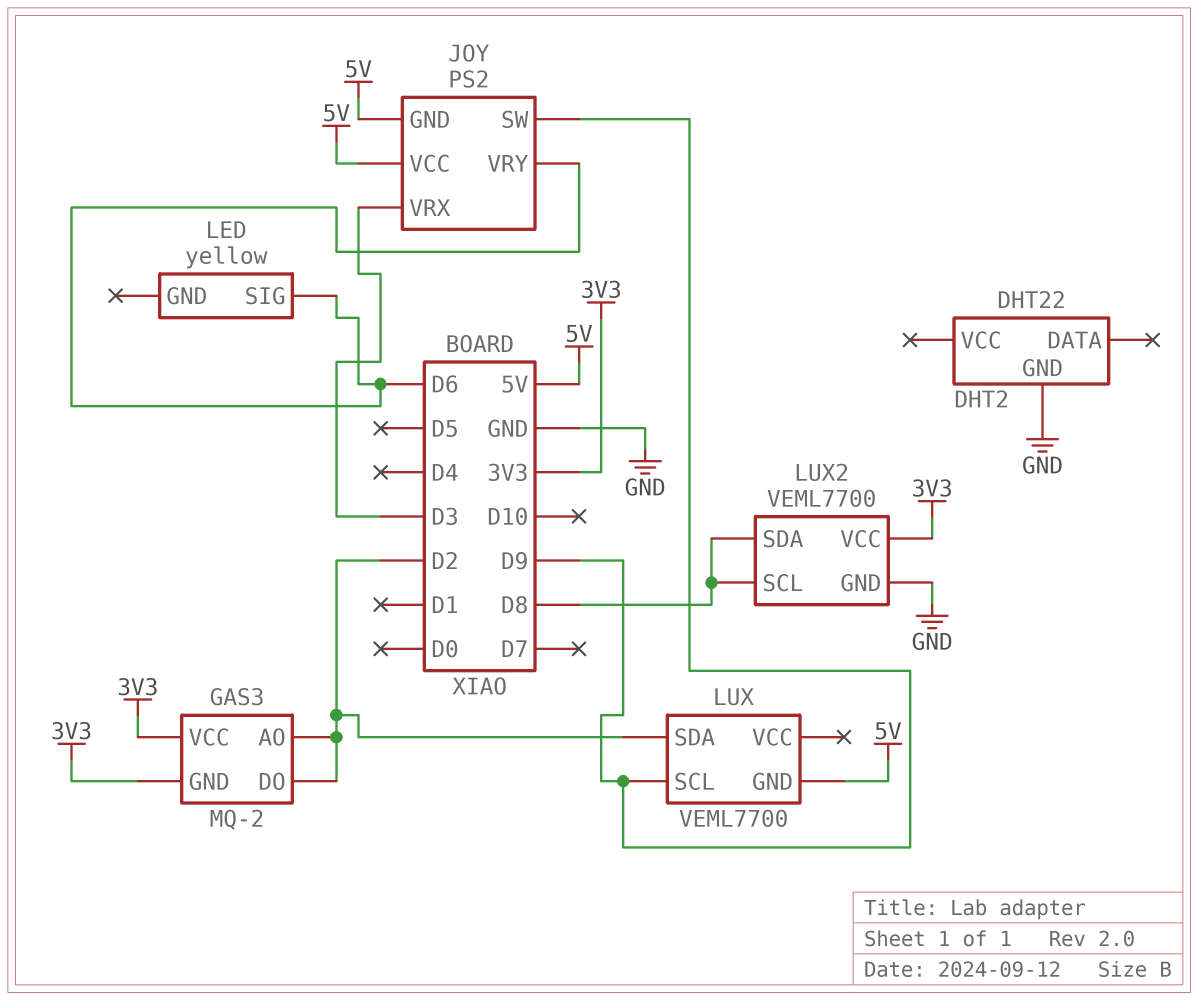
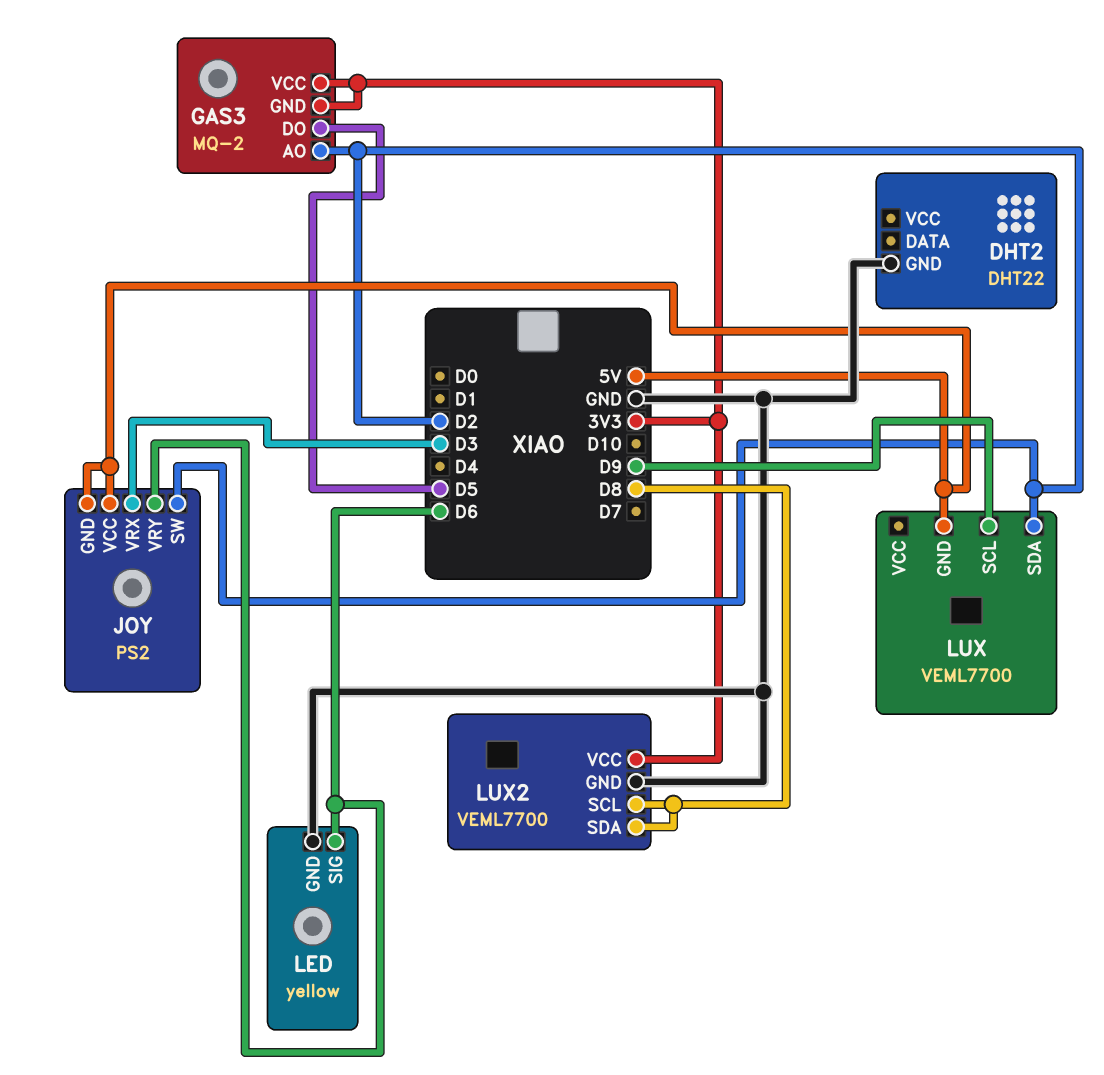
GAS3 pin DO: D2 -> D5
JOY pin SW: D9 -> D2
LED pin GND: none -> GND

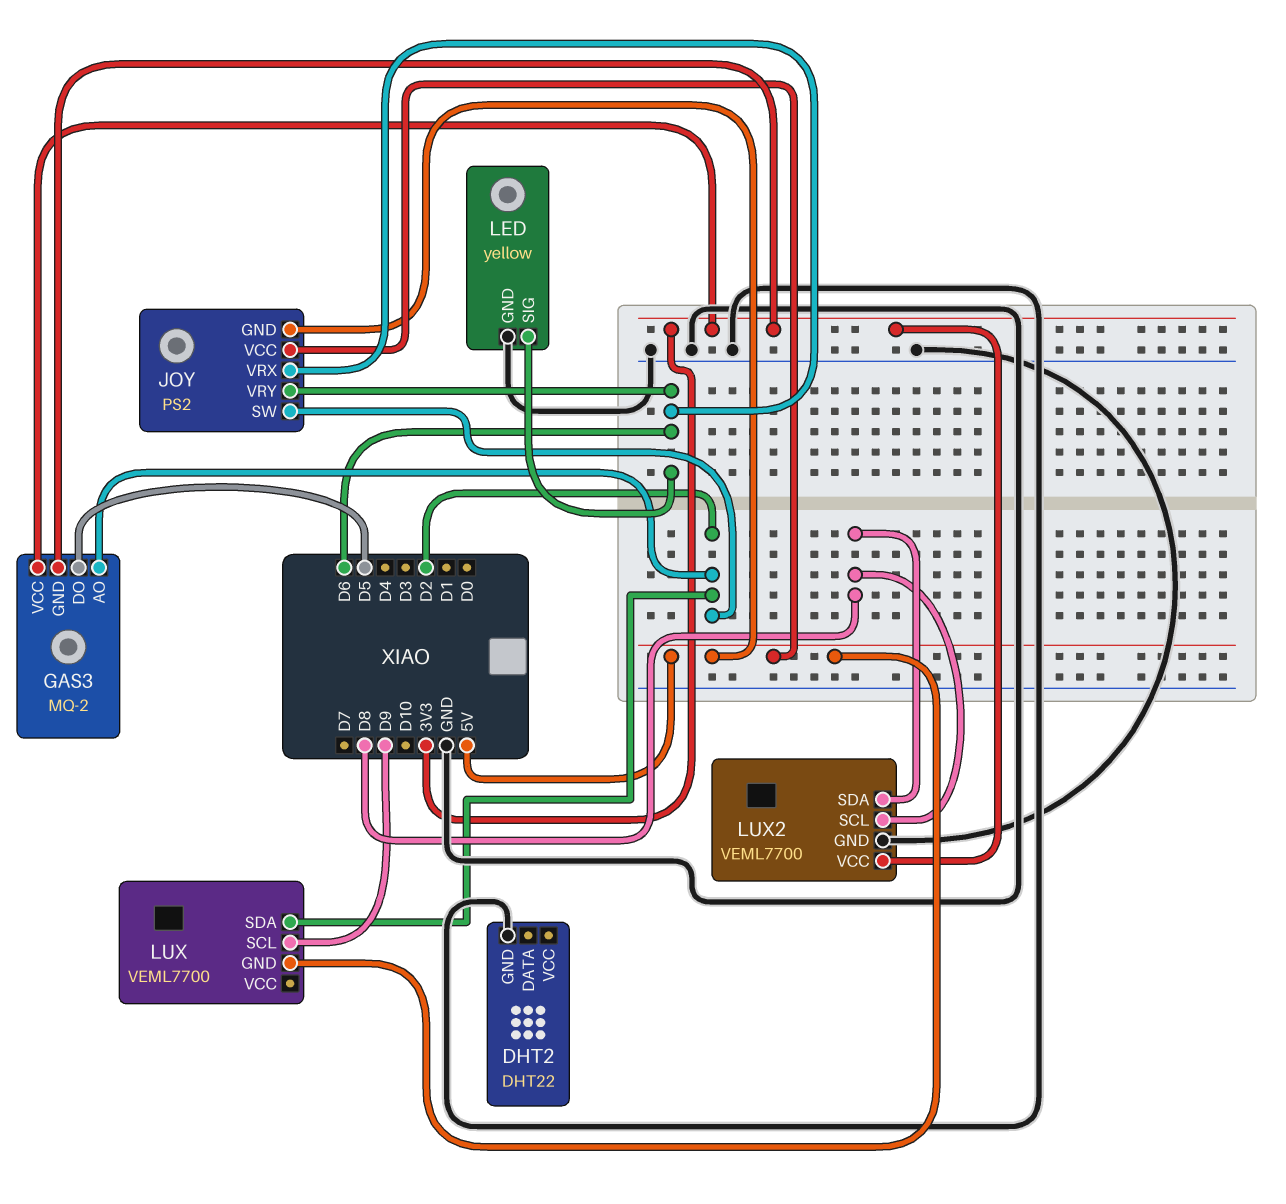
JOY pin VRX: D3 -> D6

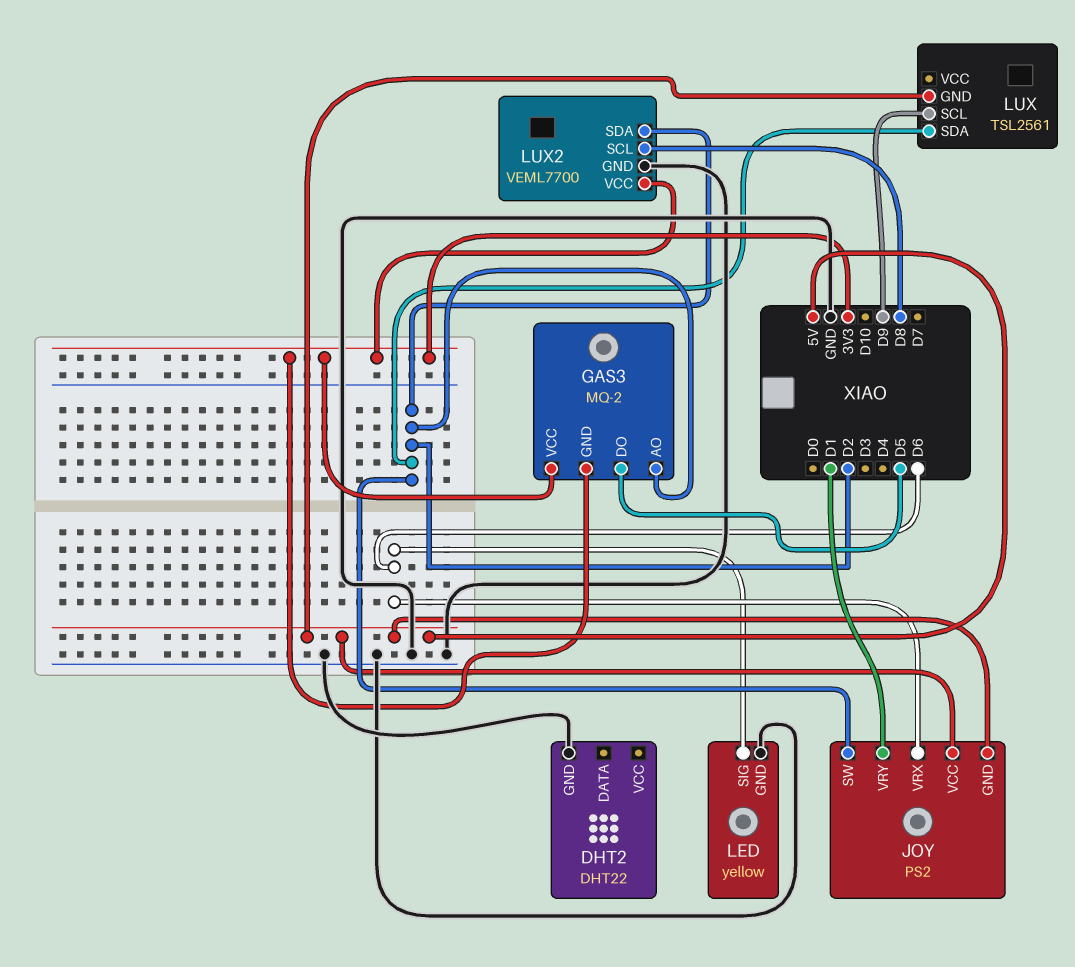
JOY pin VRY: D6 -> D1
LUX: VEML7700 -> TSL2561
LUX2 pin SDA: D8 -> D2

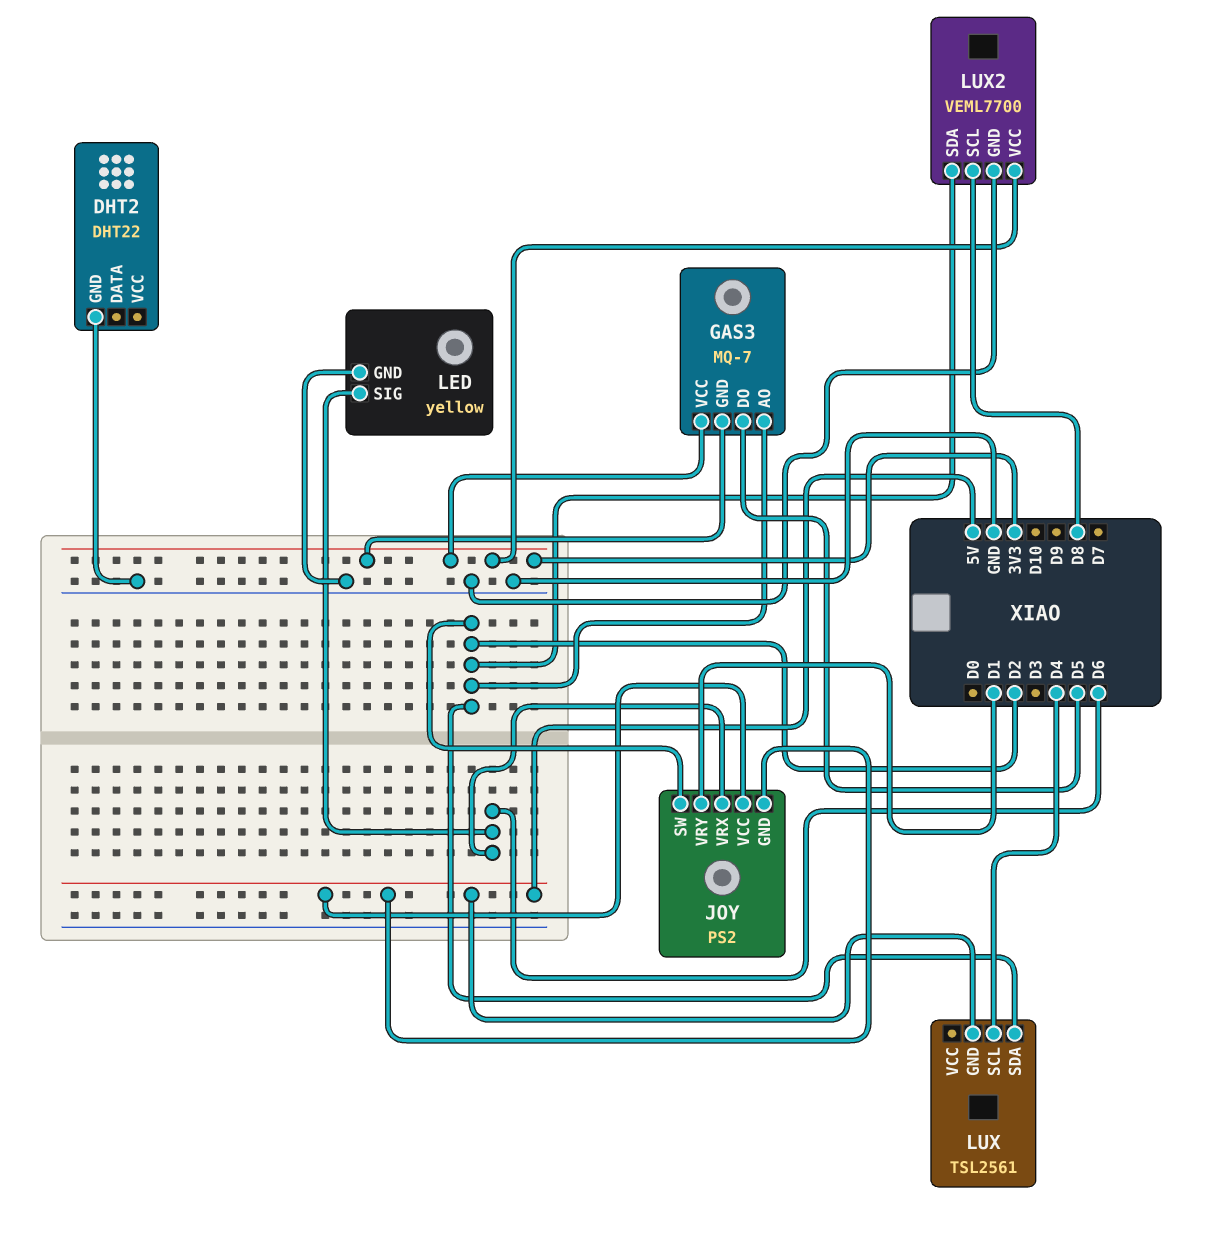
GAS3: MQ-2 -> MQ-7
LUX pin SCL: D9 -> D4

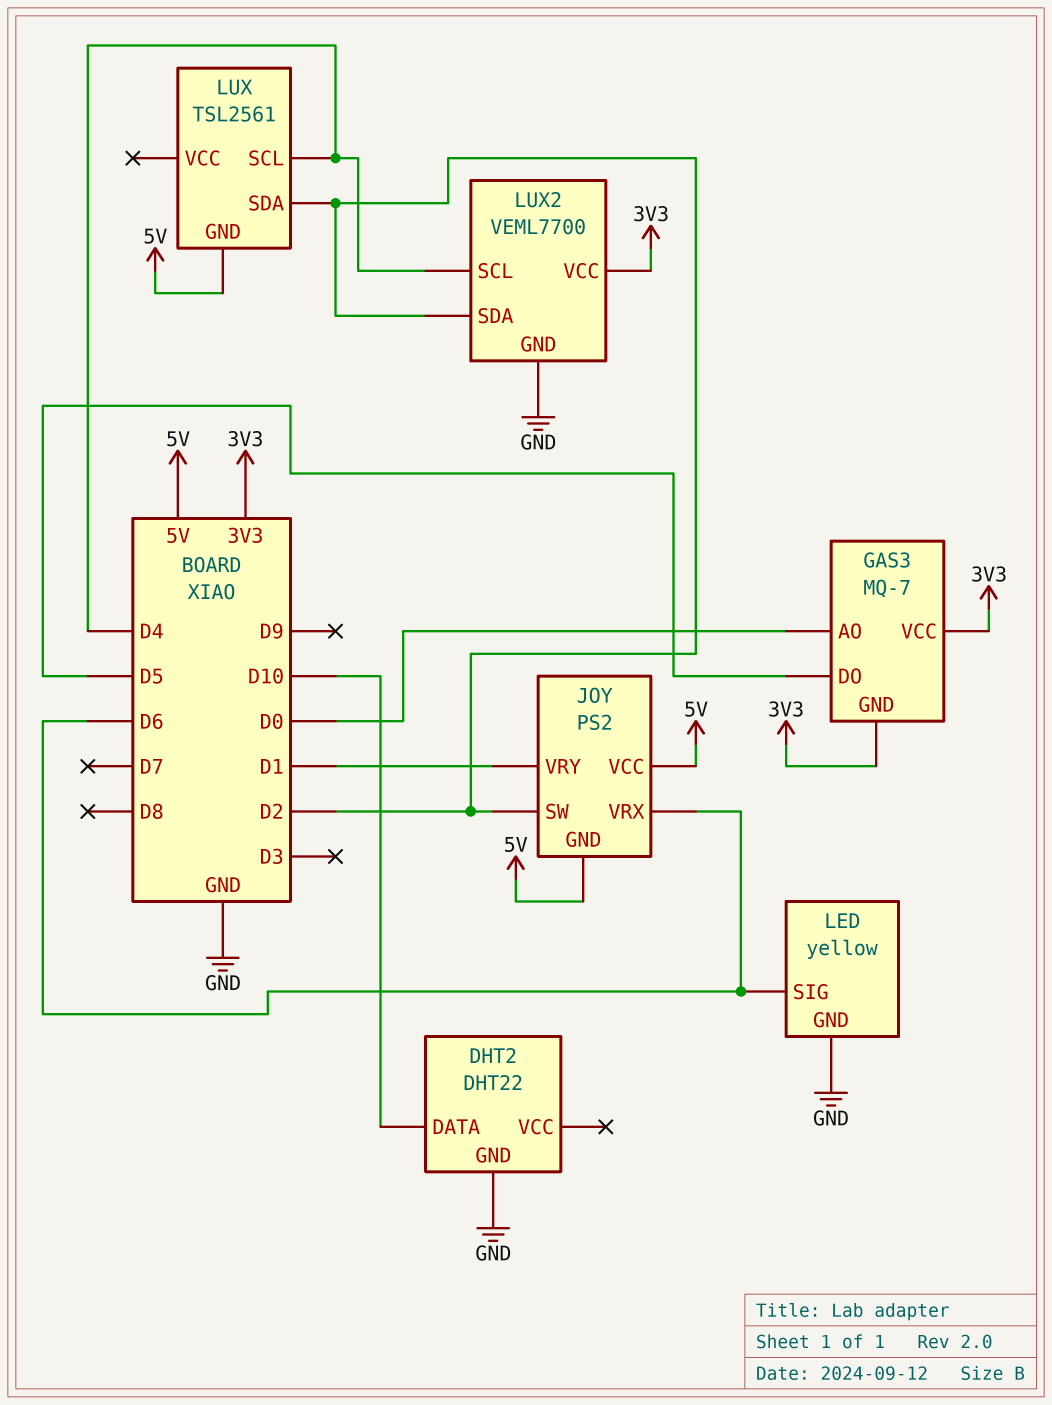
DHT2 pin DATA: none -> D10
GAS3 pin AO: D2 -> D0
LUX2 pin SCL: D8 -> D4

